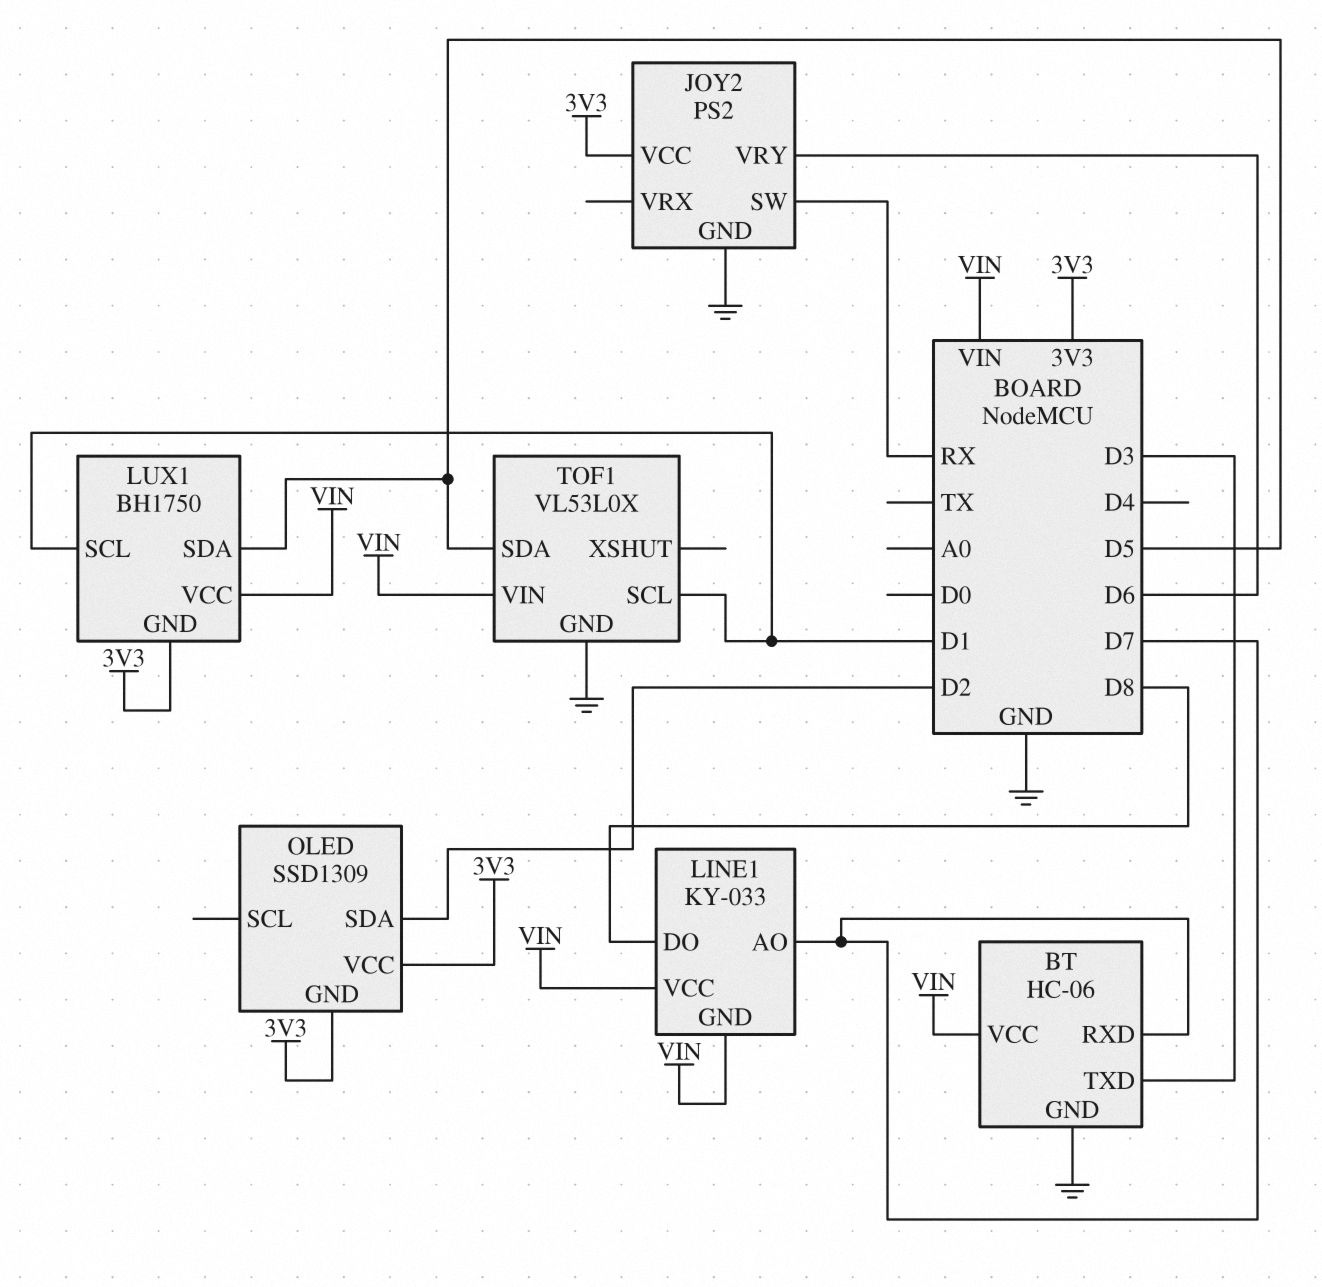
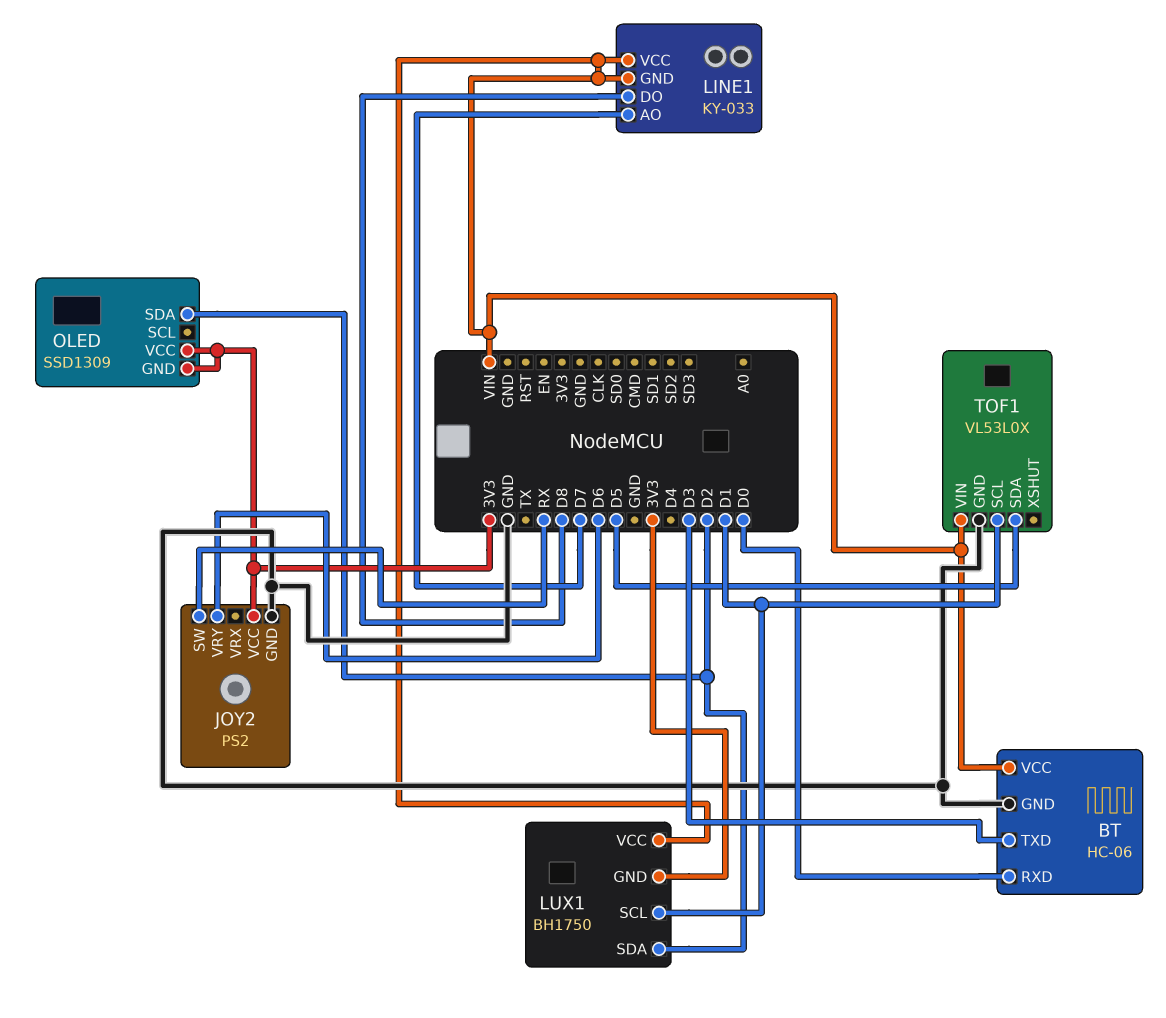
BT pin RXD: D7 -> D0
LUX1 pin SDA: D5 -> D2

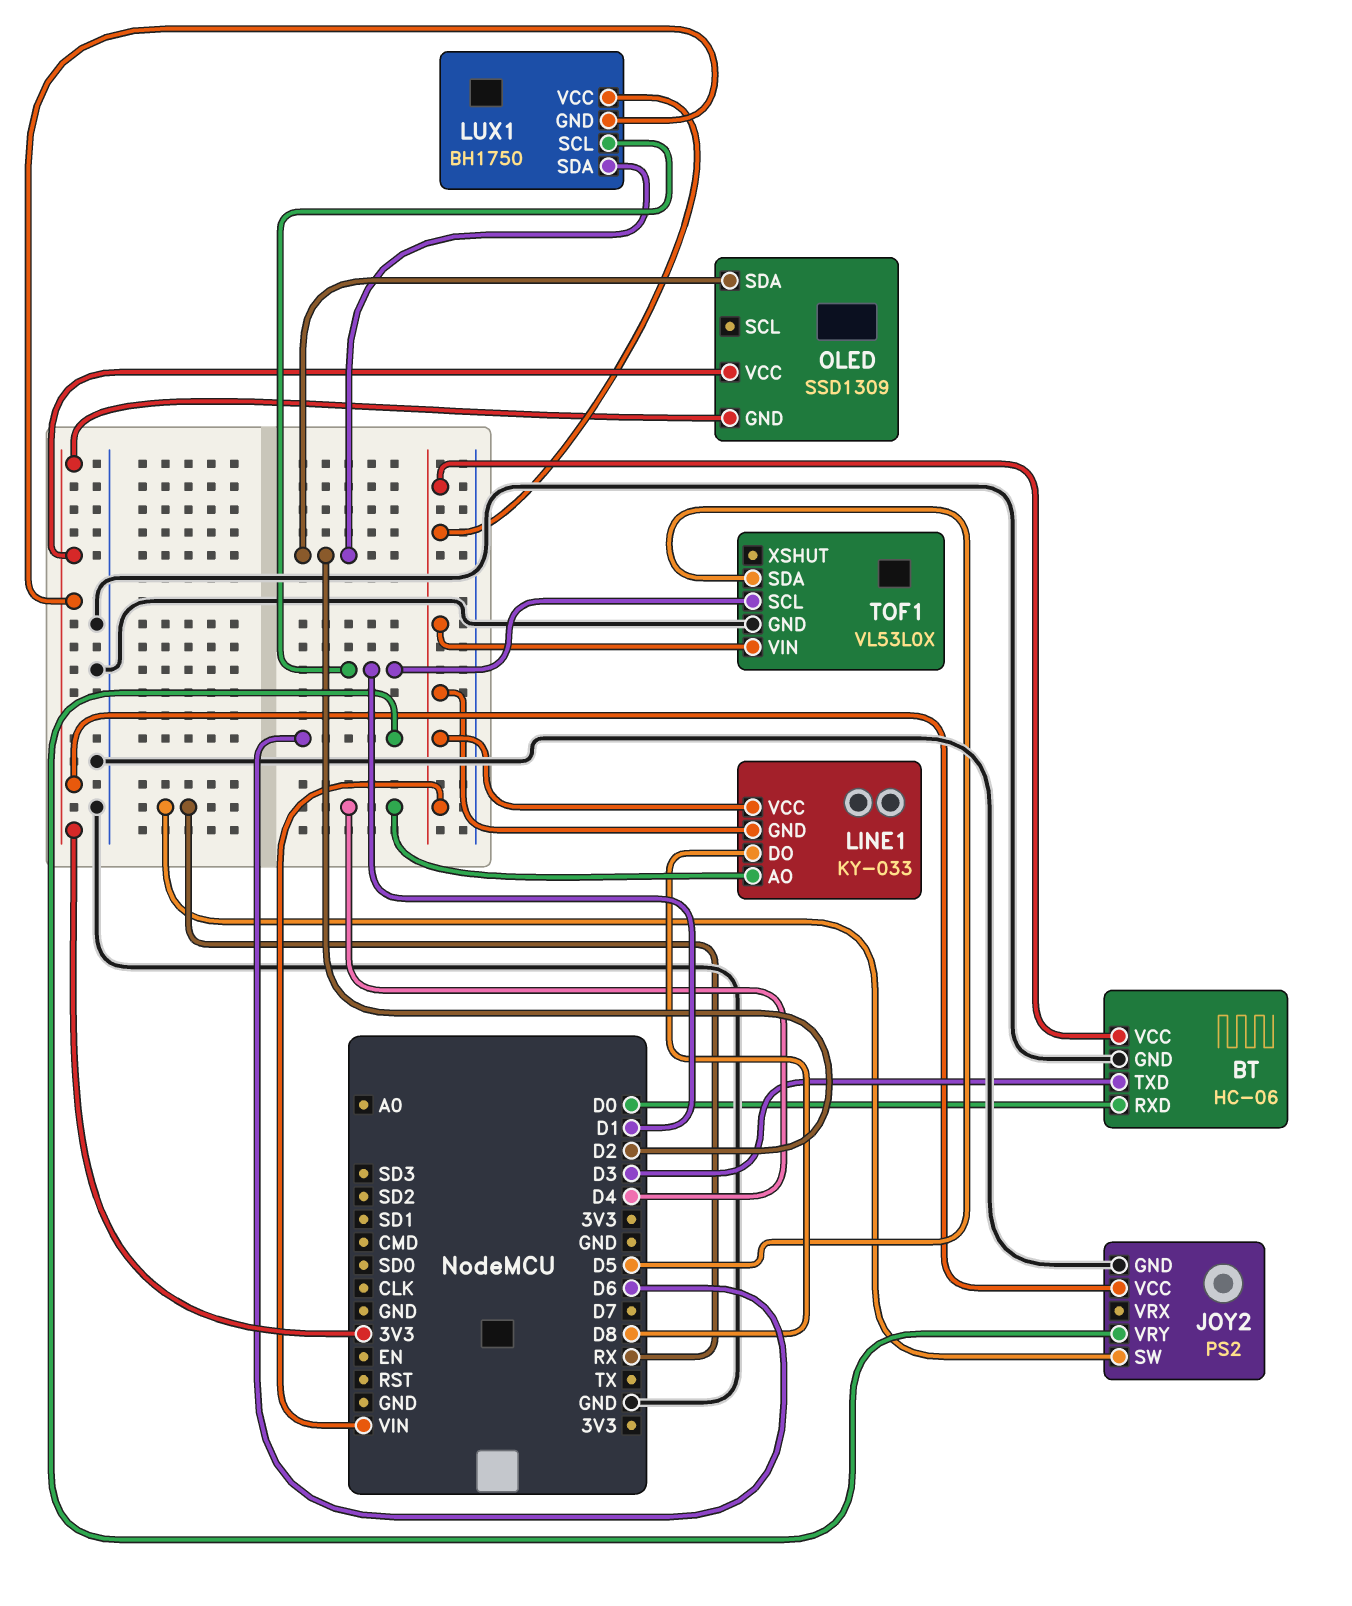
LINE1 pin AO: D7 -> D4

